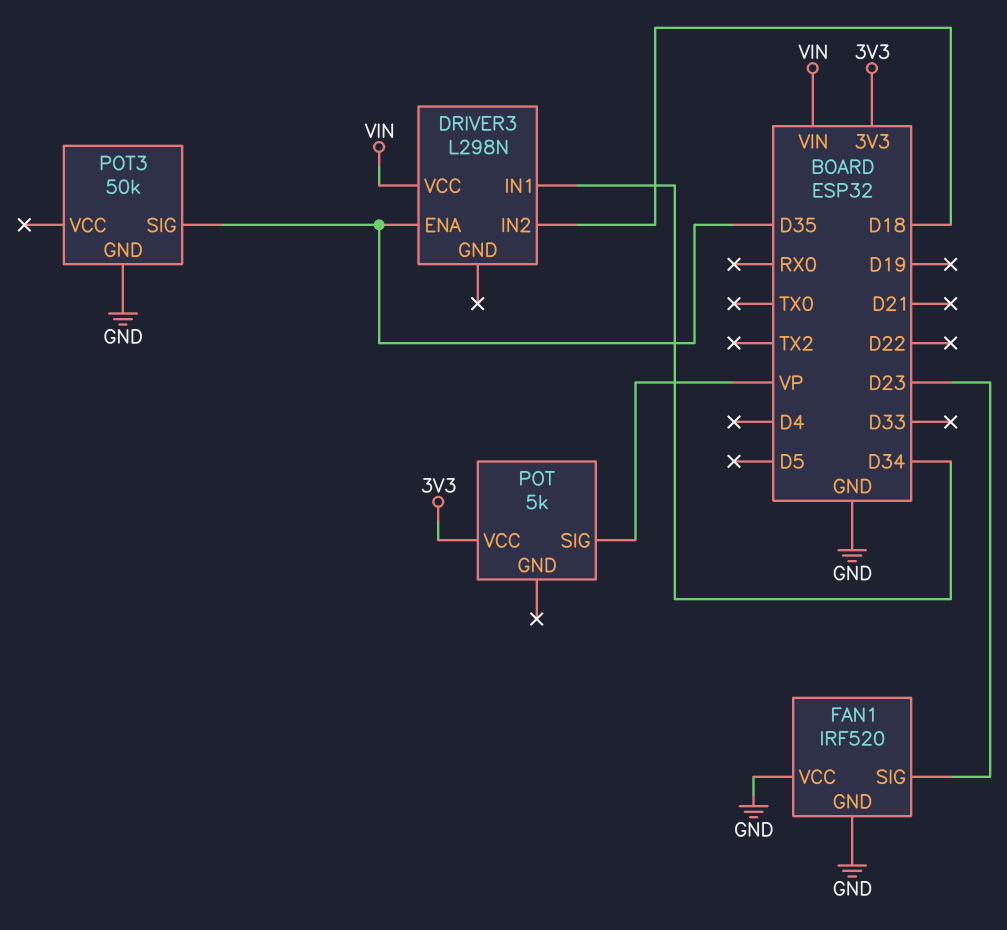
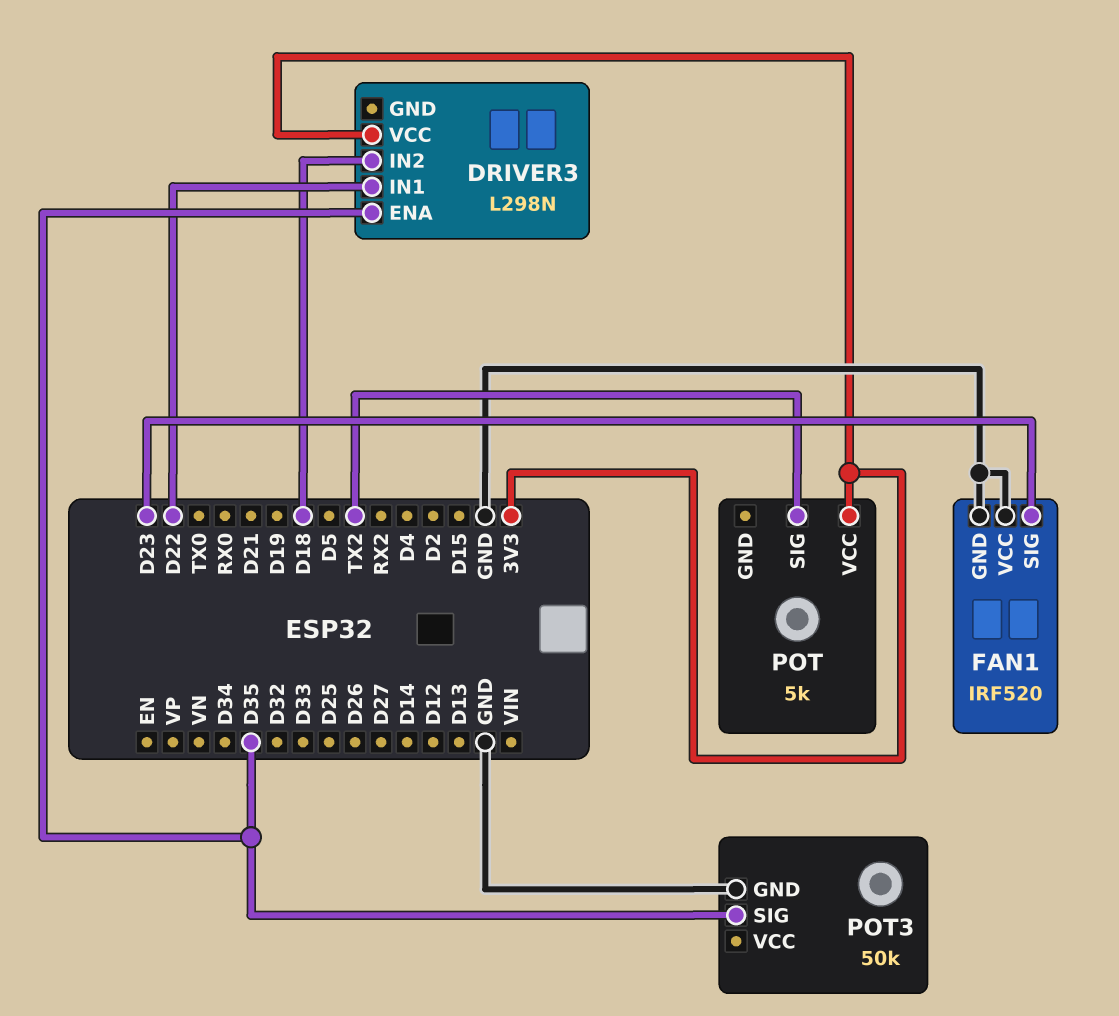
DRIVER3 pin IN1: D34 -> D22
DRIVER3 pin VCC: VIN -> 3V3
POT pin SIG: VP -> TX2

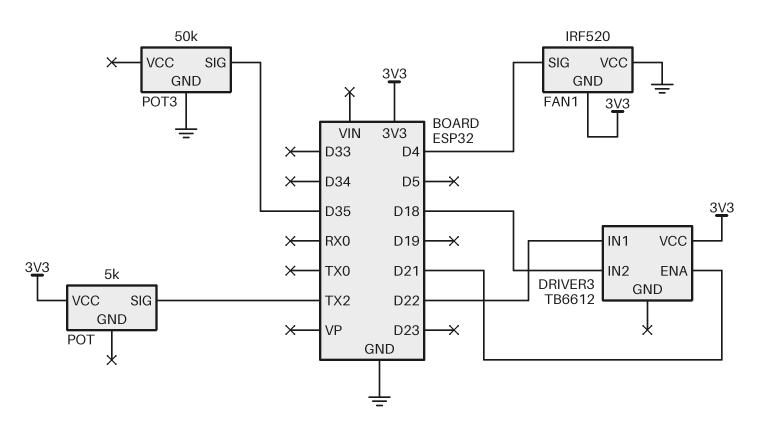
DRIVER3: L298N -> TB6612
DRIVER3 pin ENA: D35 -> D21
FAN1 pin GND: GND -> 3V3
FAN1 pin SIG: D23 -> D4

